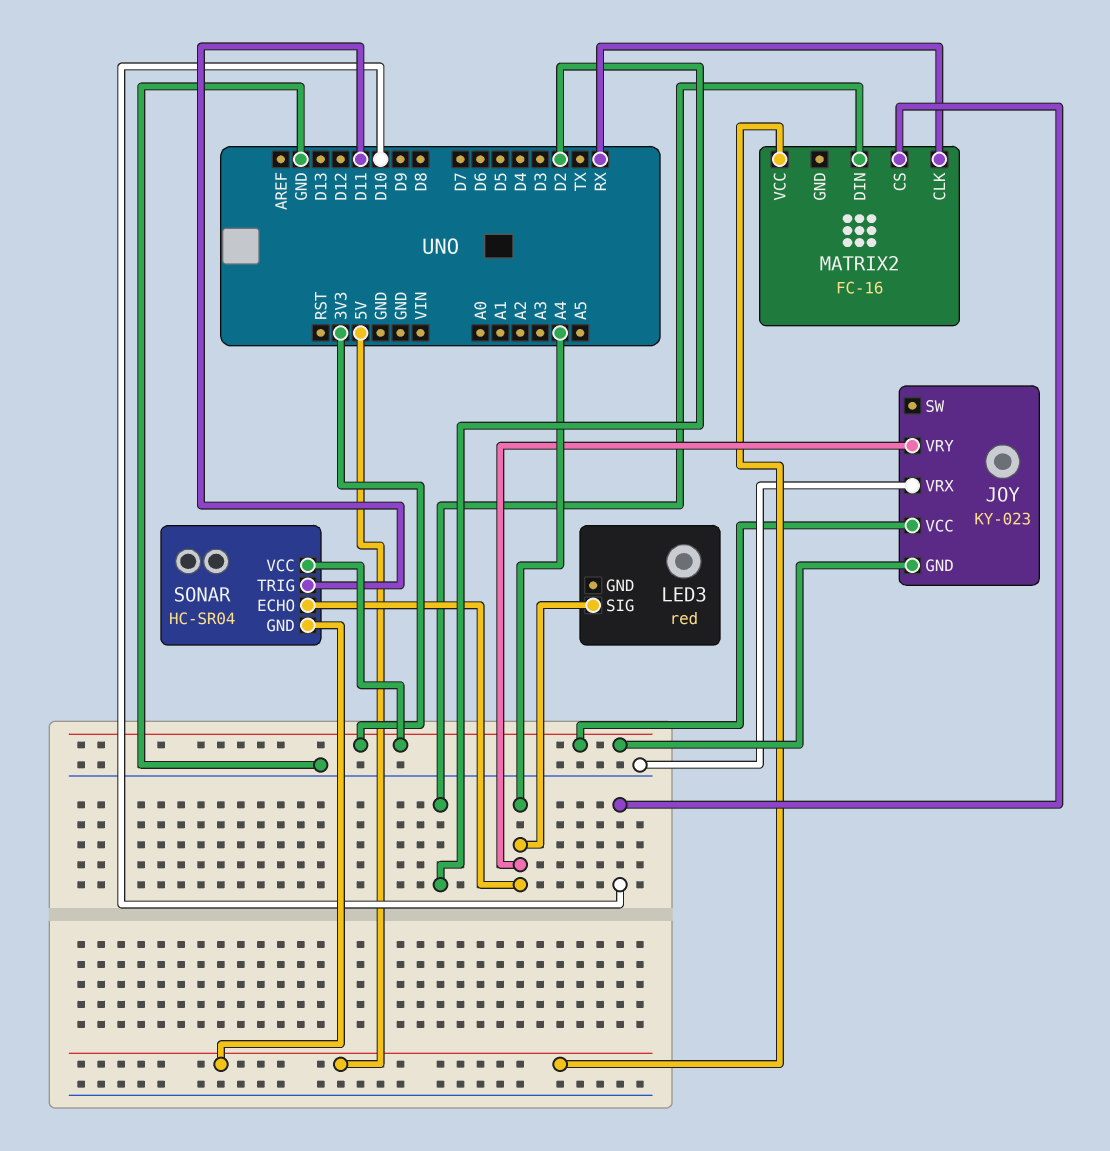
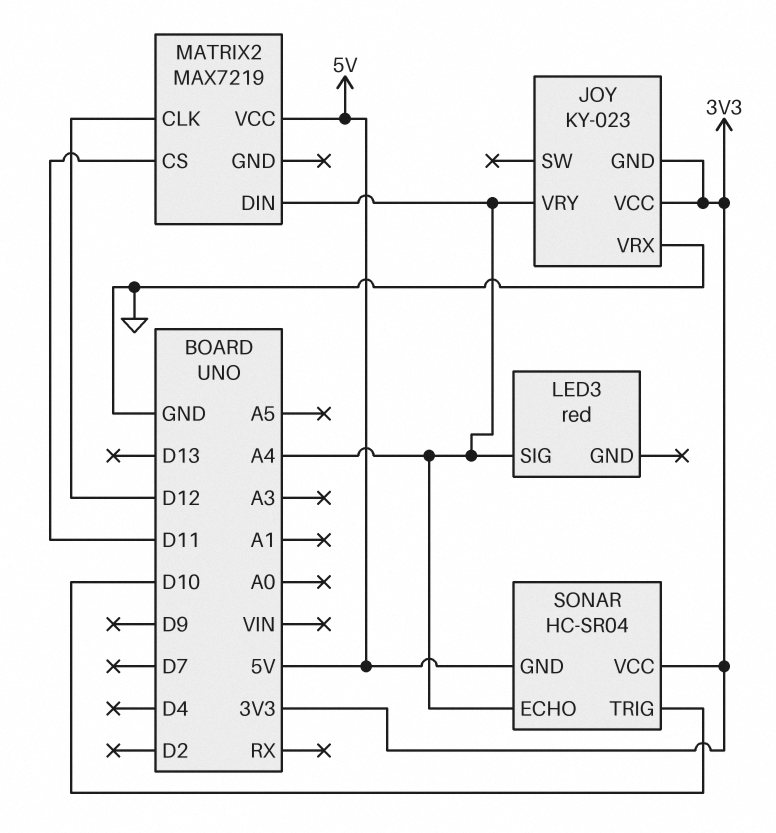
MATRIX2: FC-16 -> MAX7219
MATRIX2 pin CLK: RX -> D12
MATRIX2 pin CS: D10 -> D11
MATRIX2 pin DIN: D2 -> A4
SONAR pin TRIG: D11 -> D10

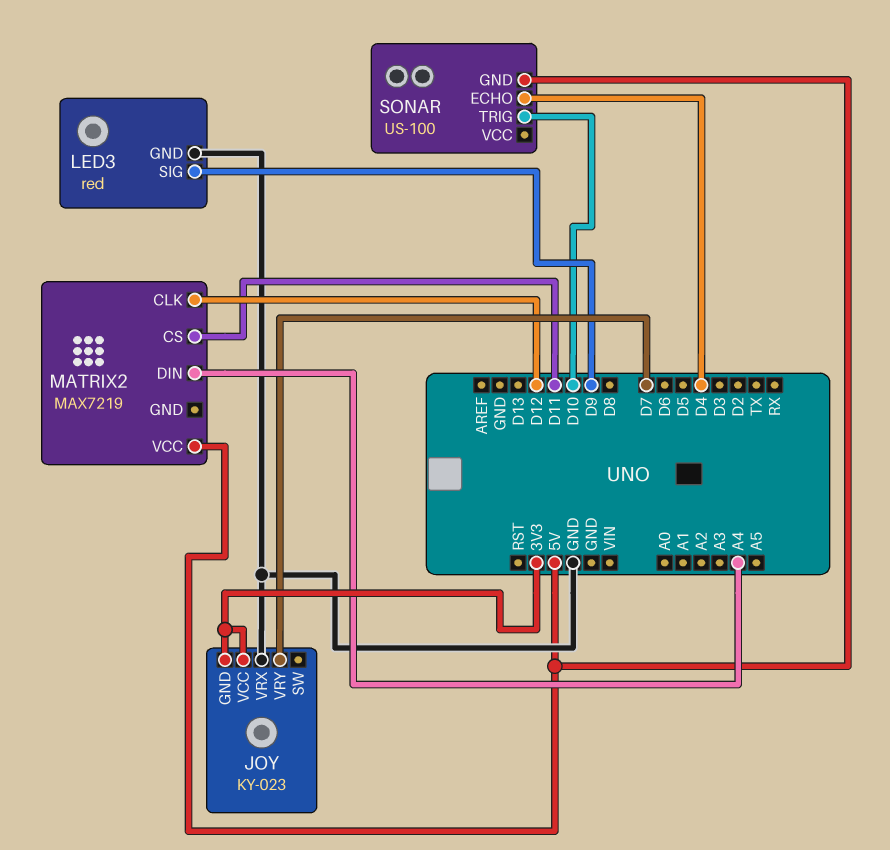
JOY pin VRY: A4 -> D7
LED3 pin GND: none -> GND
LED3 pin SIG: A4 -> D9
SONAR: HC-SR04 -> US-100
SONAR pin ECHO: A4 -> D4
SONAR pin VCC: 3V3 -> none

